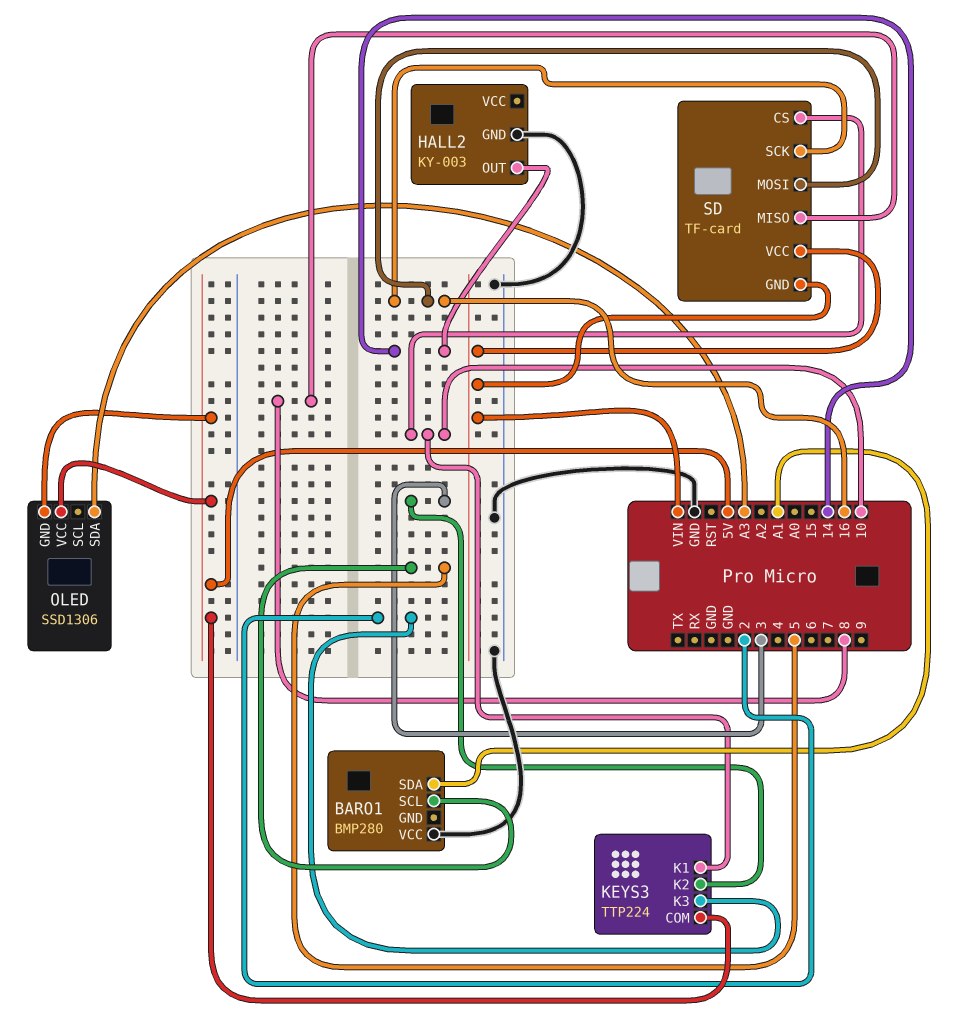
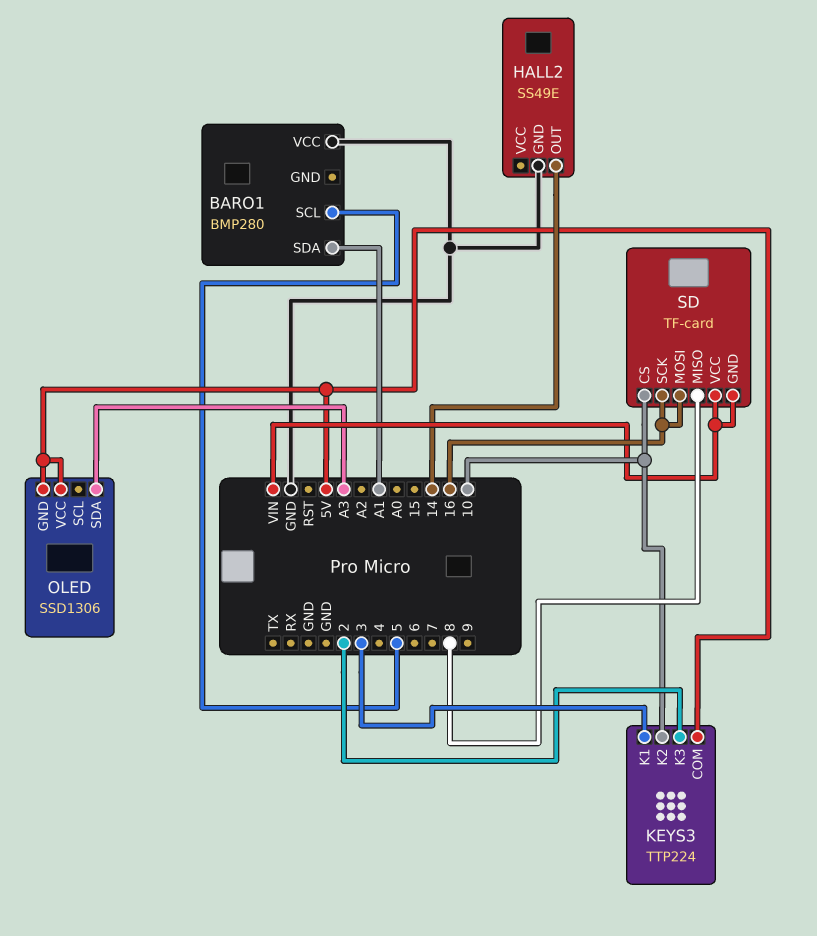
HALL2: KY-003 -> SS49E
KEYS3 pin K1: 10 -> 3
KEYS3 pin K2: 3 -> 10

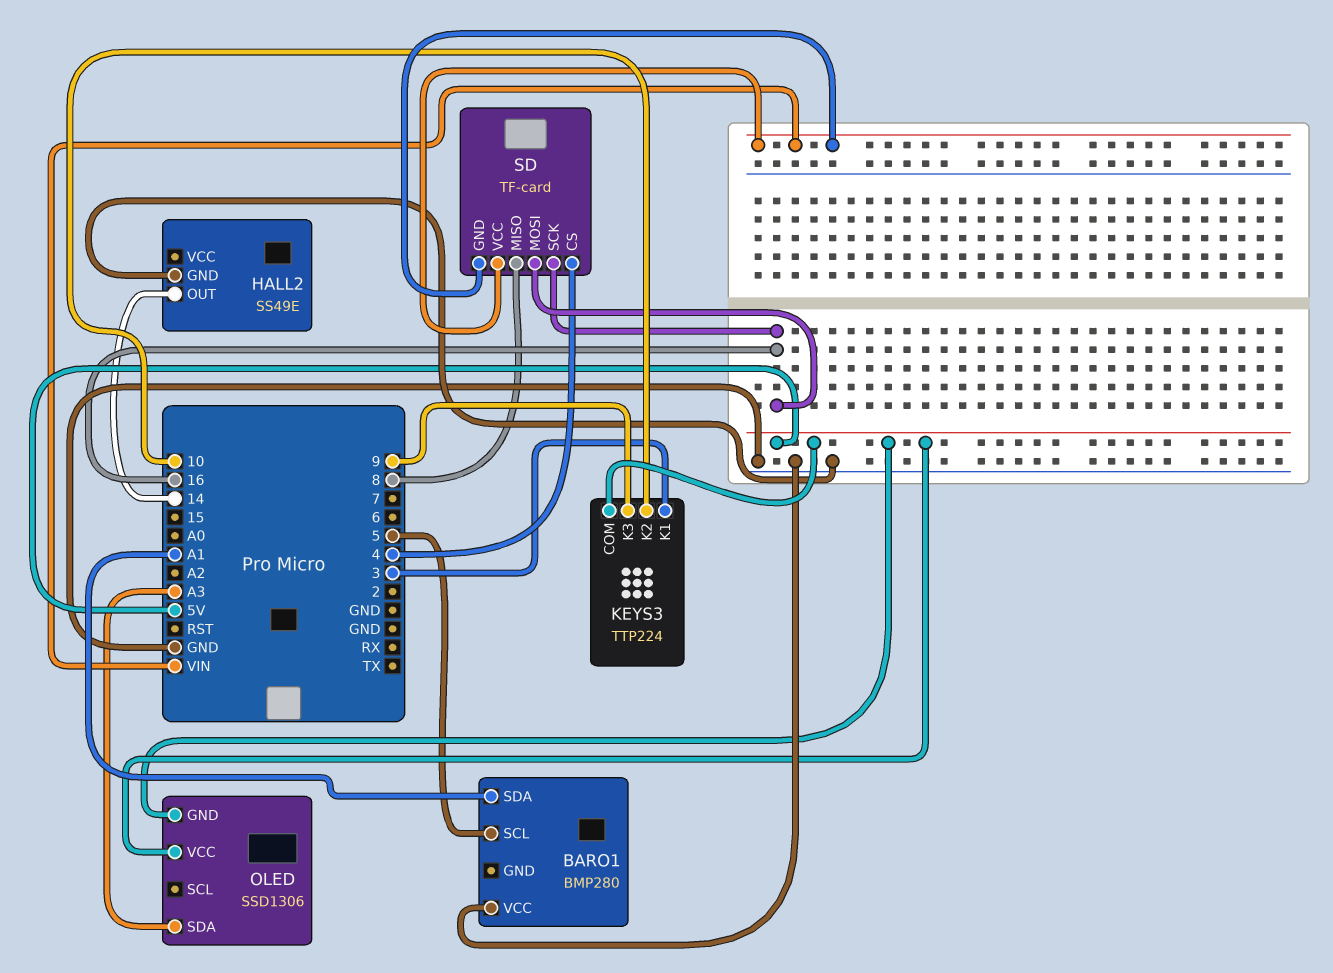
KEYS3 pin K3: 2 -> 9
SD pin CS: 10 -> 4

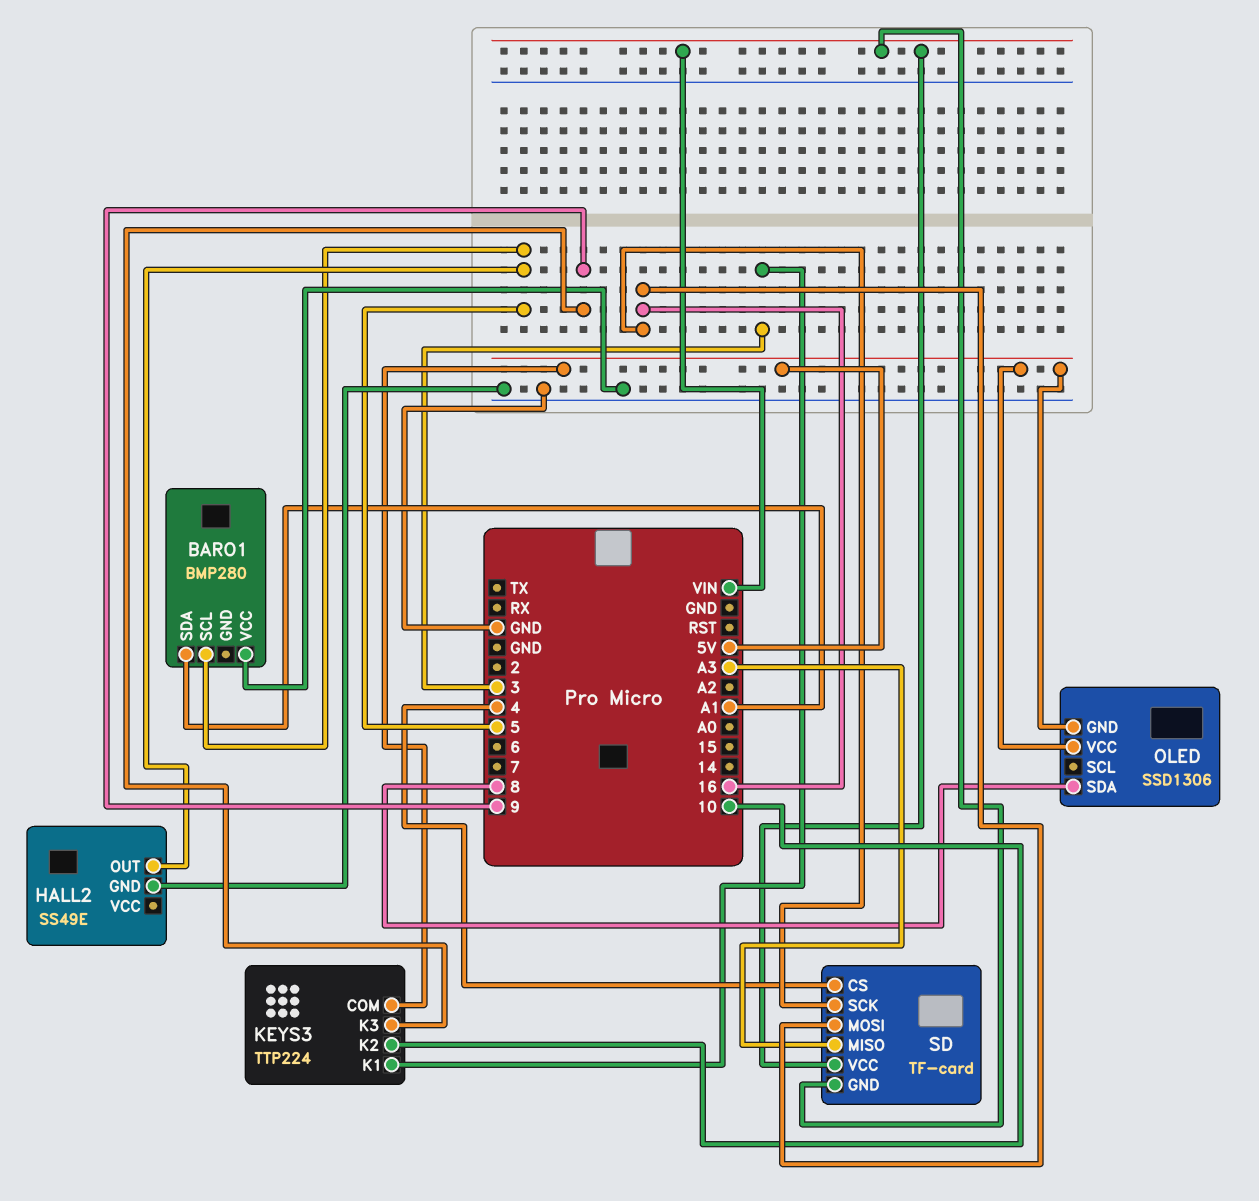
HALL2 pin OUT: 14 -> 5
OLED pin SDA: A3 -> 8
SD pin MISO: 8 -> A3

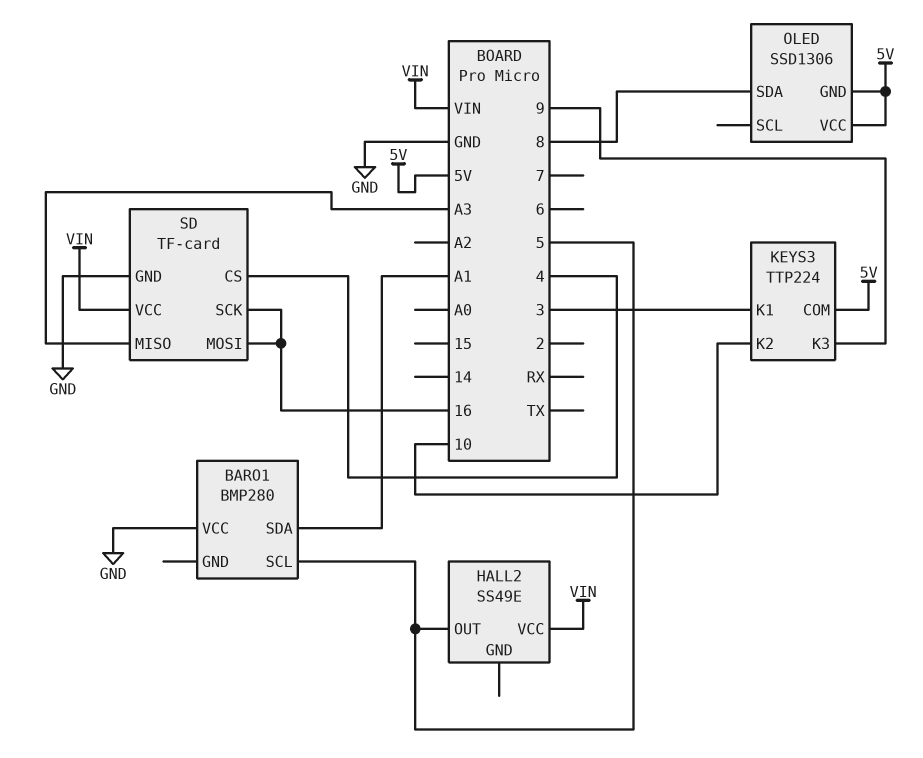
HALL2 pin GND: GND -> none
HALL2 pin VCC: none -> VIN
SD pin GND: VIN -> GND

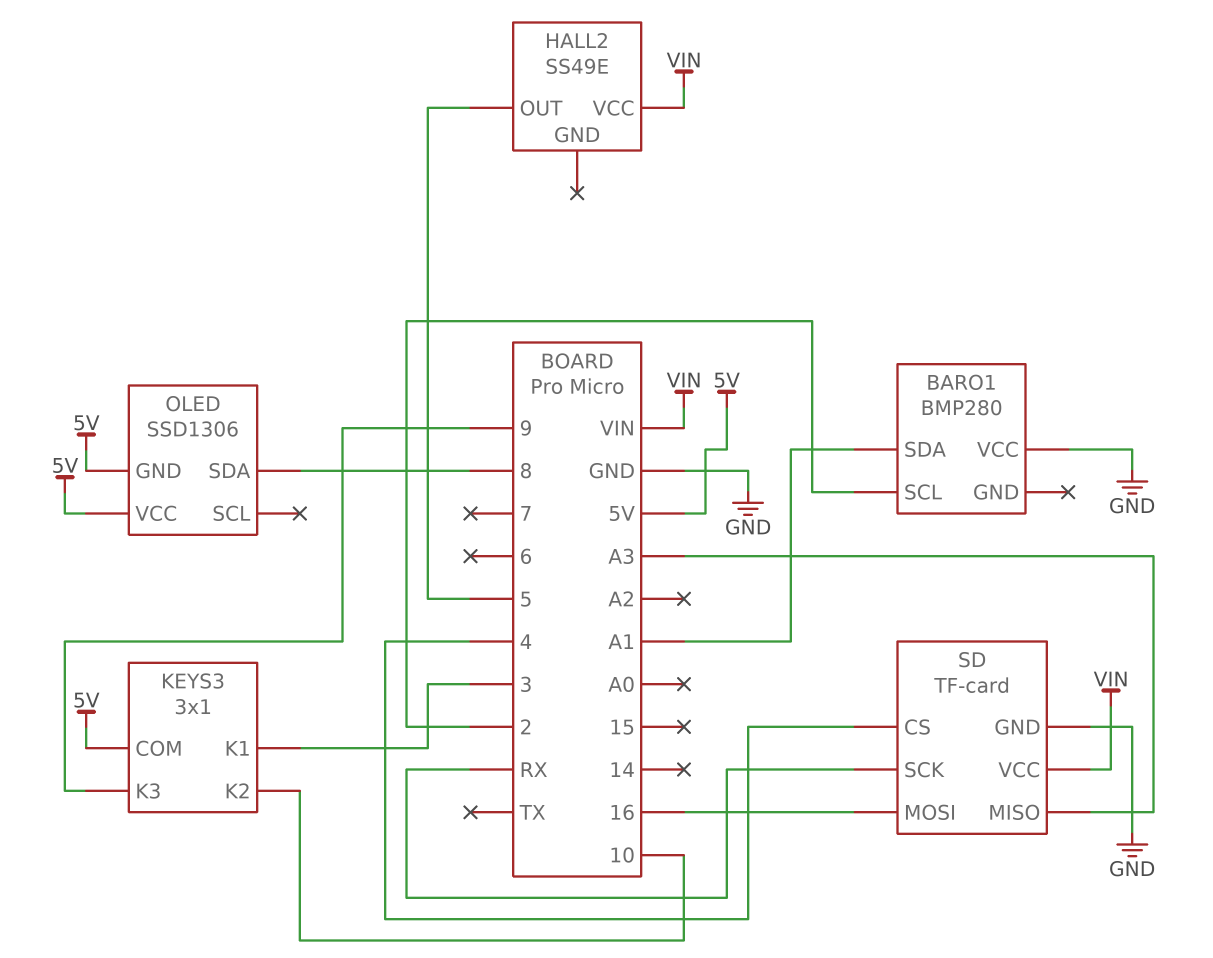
BARO1 pin SCL: 5 -> 2
KEYS3: TTP224 -> 3x1
SD pin SCK: 16 -> RX

